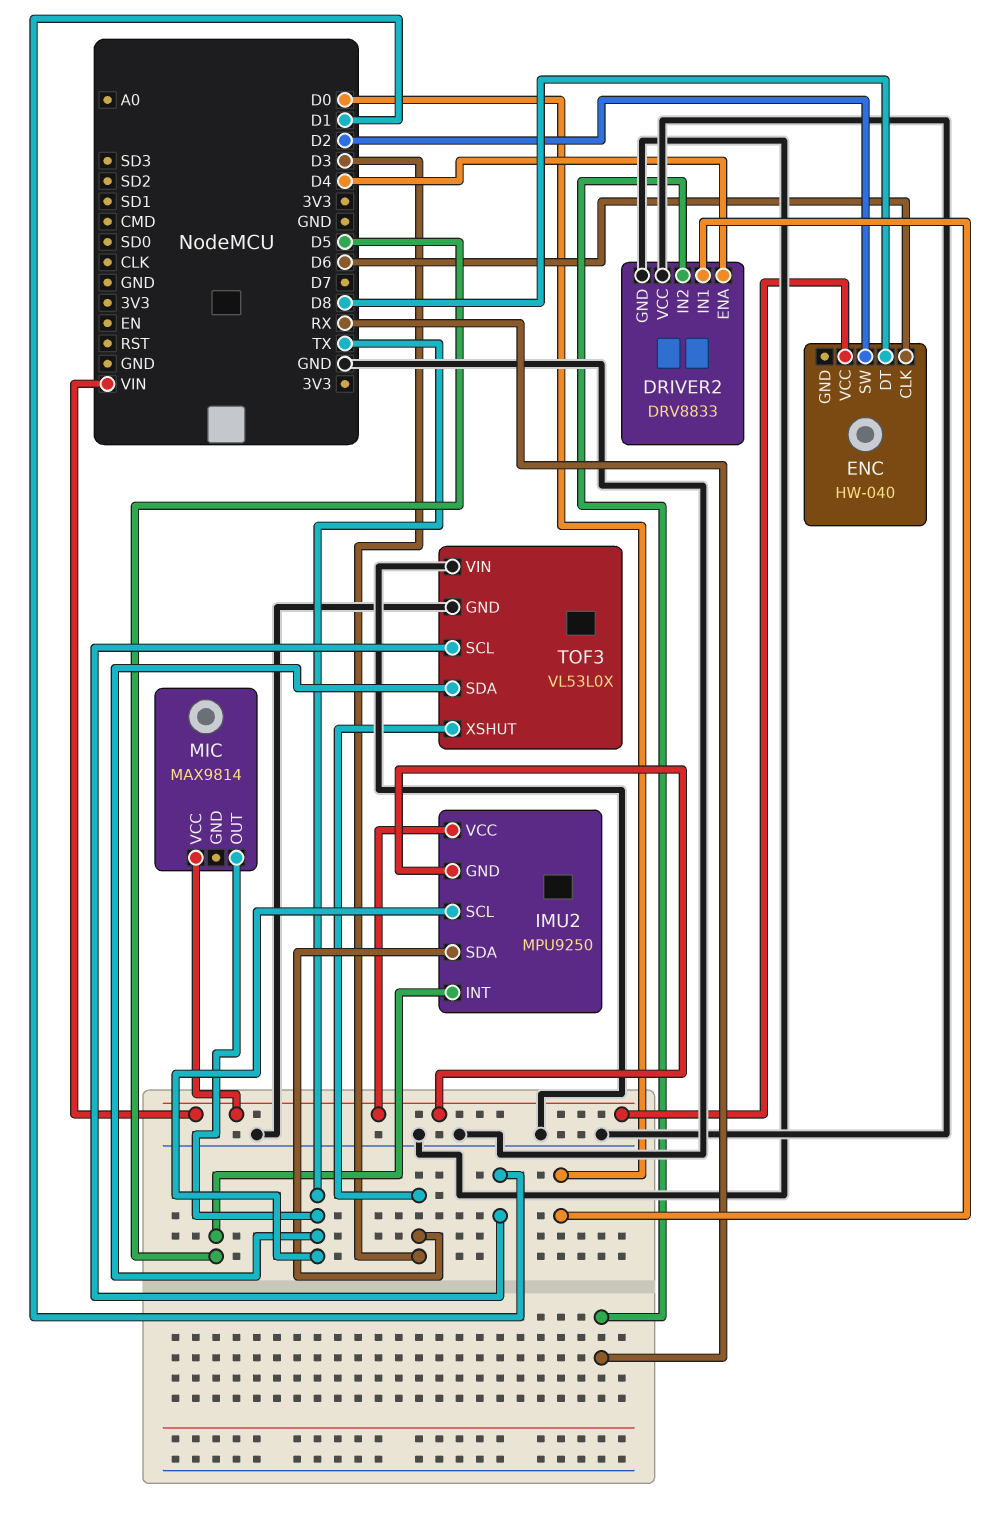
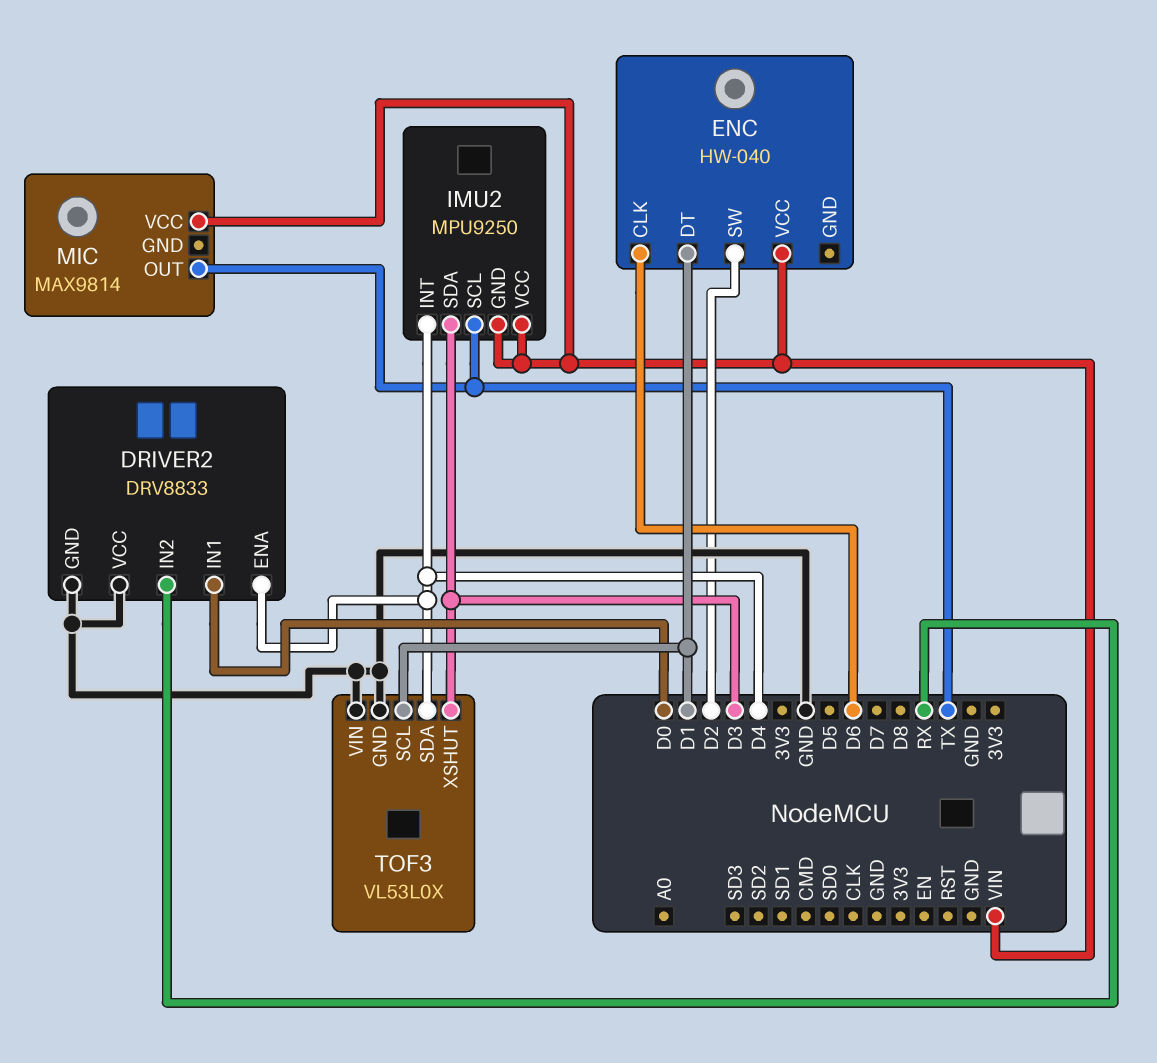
ENC pin DT: D8 -> D1
IMU2 pin INT: D5 -> D4
TOF3 pin SDA: TX -> D4

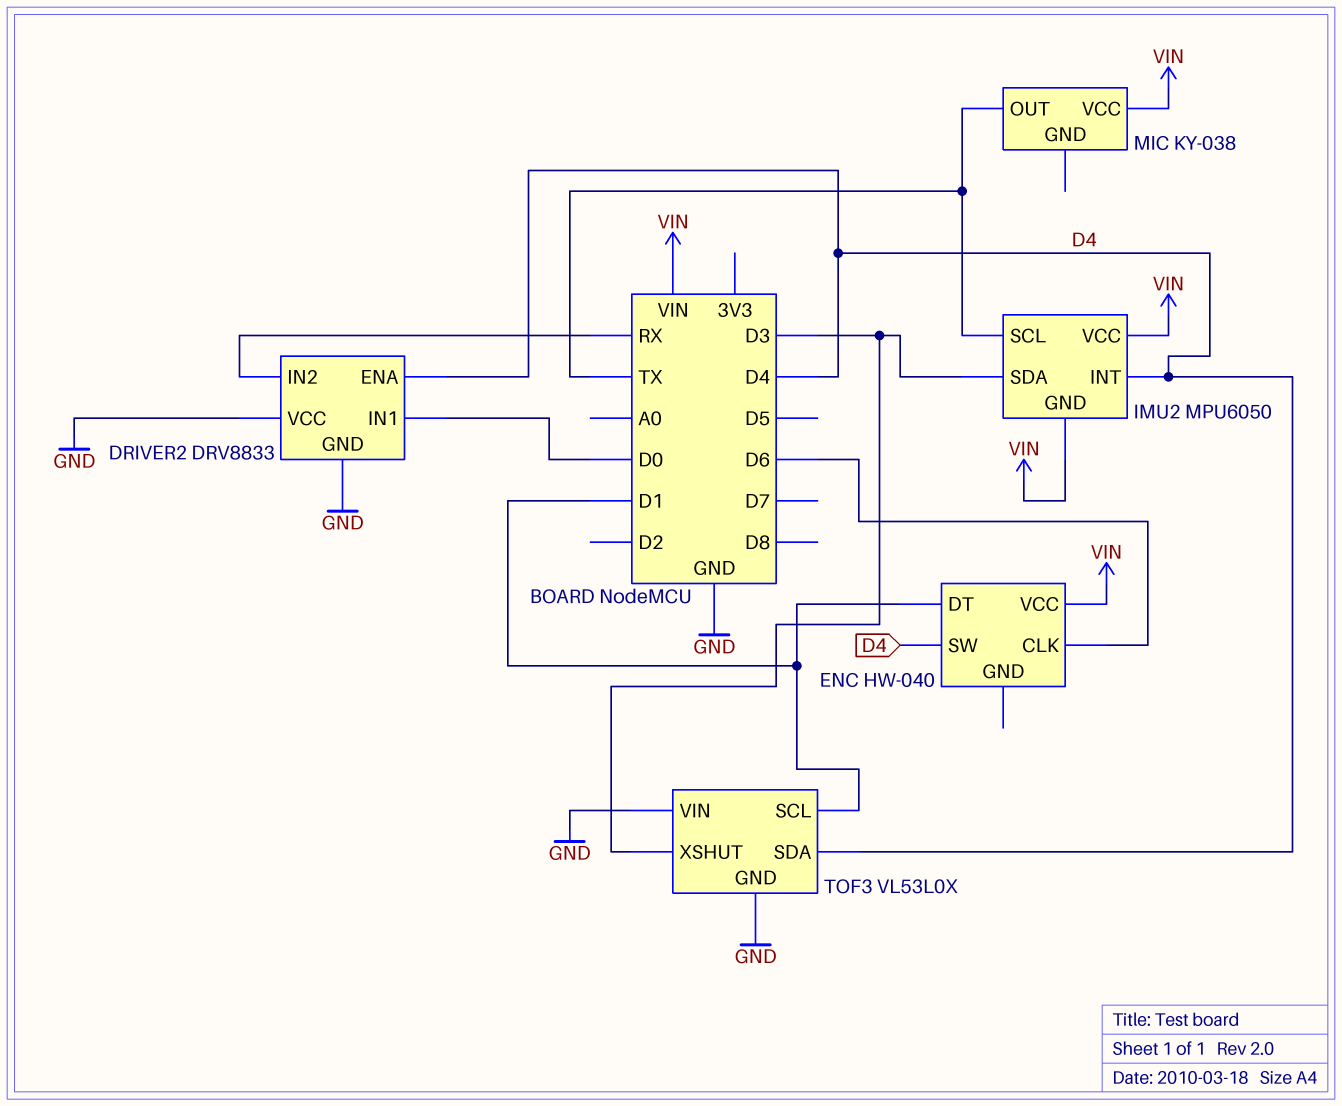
ENC pin SW: D2 -> D4
IMU2: MPU9250 -> MPU6050
MIC: MAX9814 -> KY-038

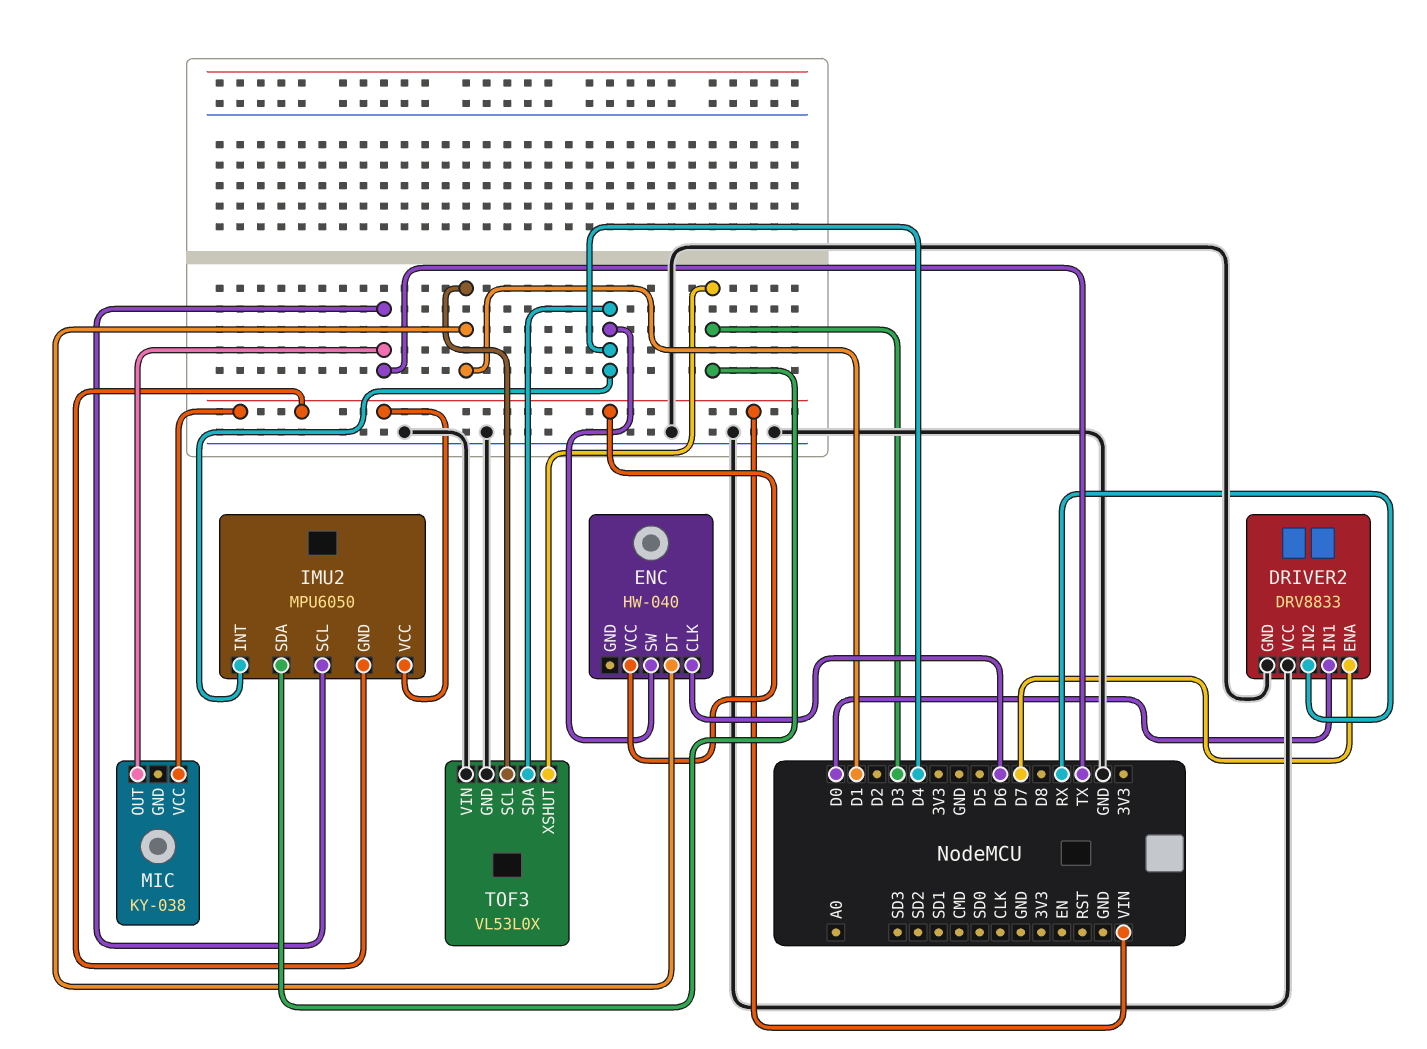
DRIVER2 pin ENA: D4 -> D7

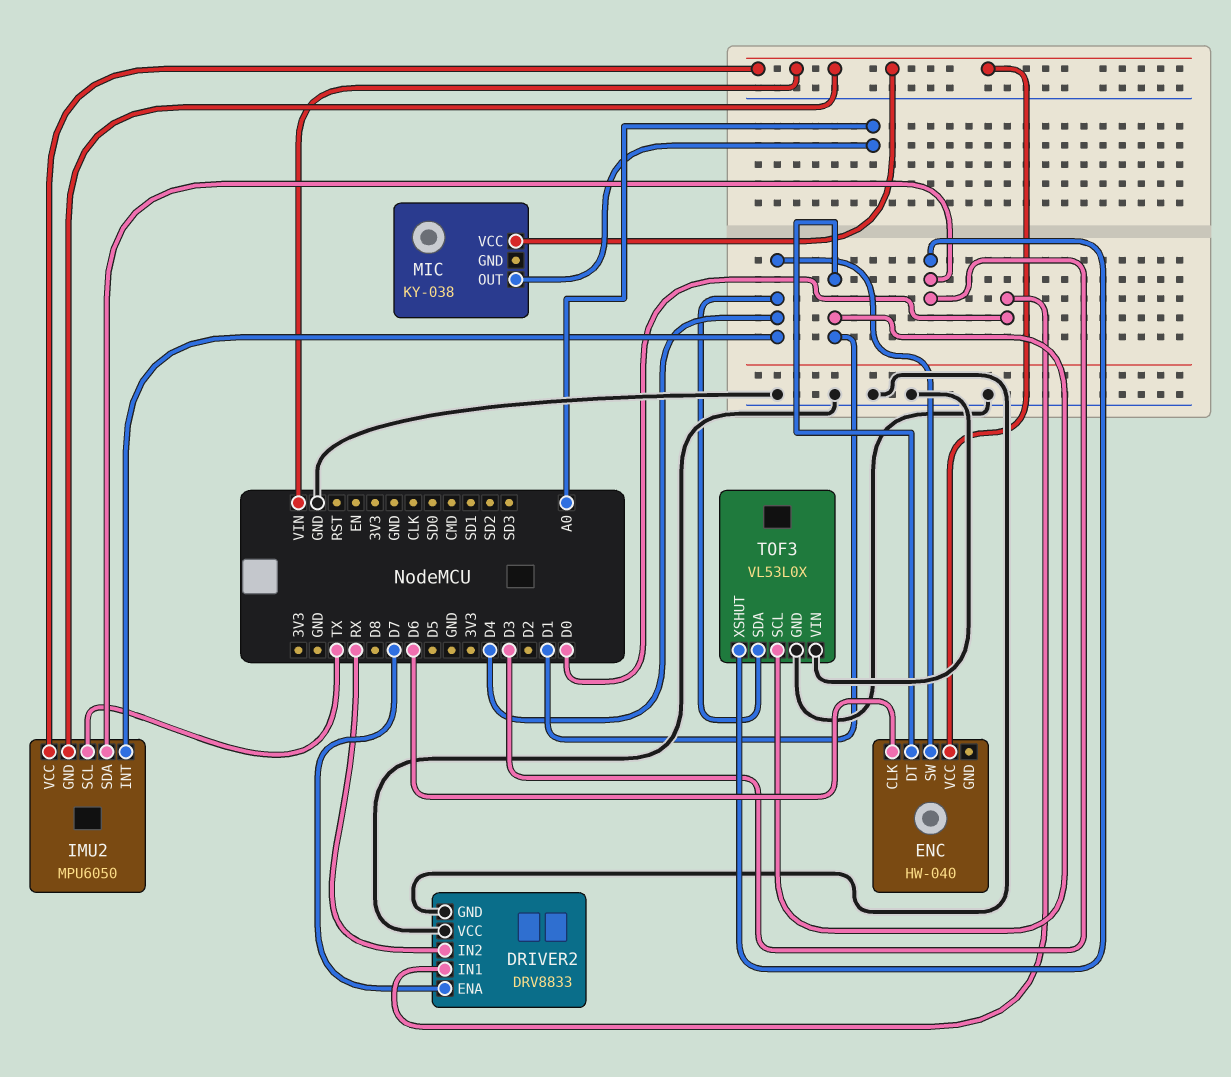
MIC pin OUT: TX -> A0

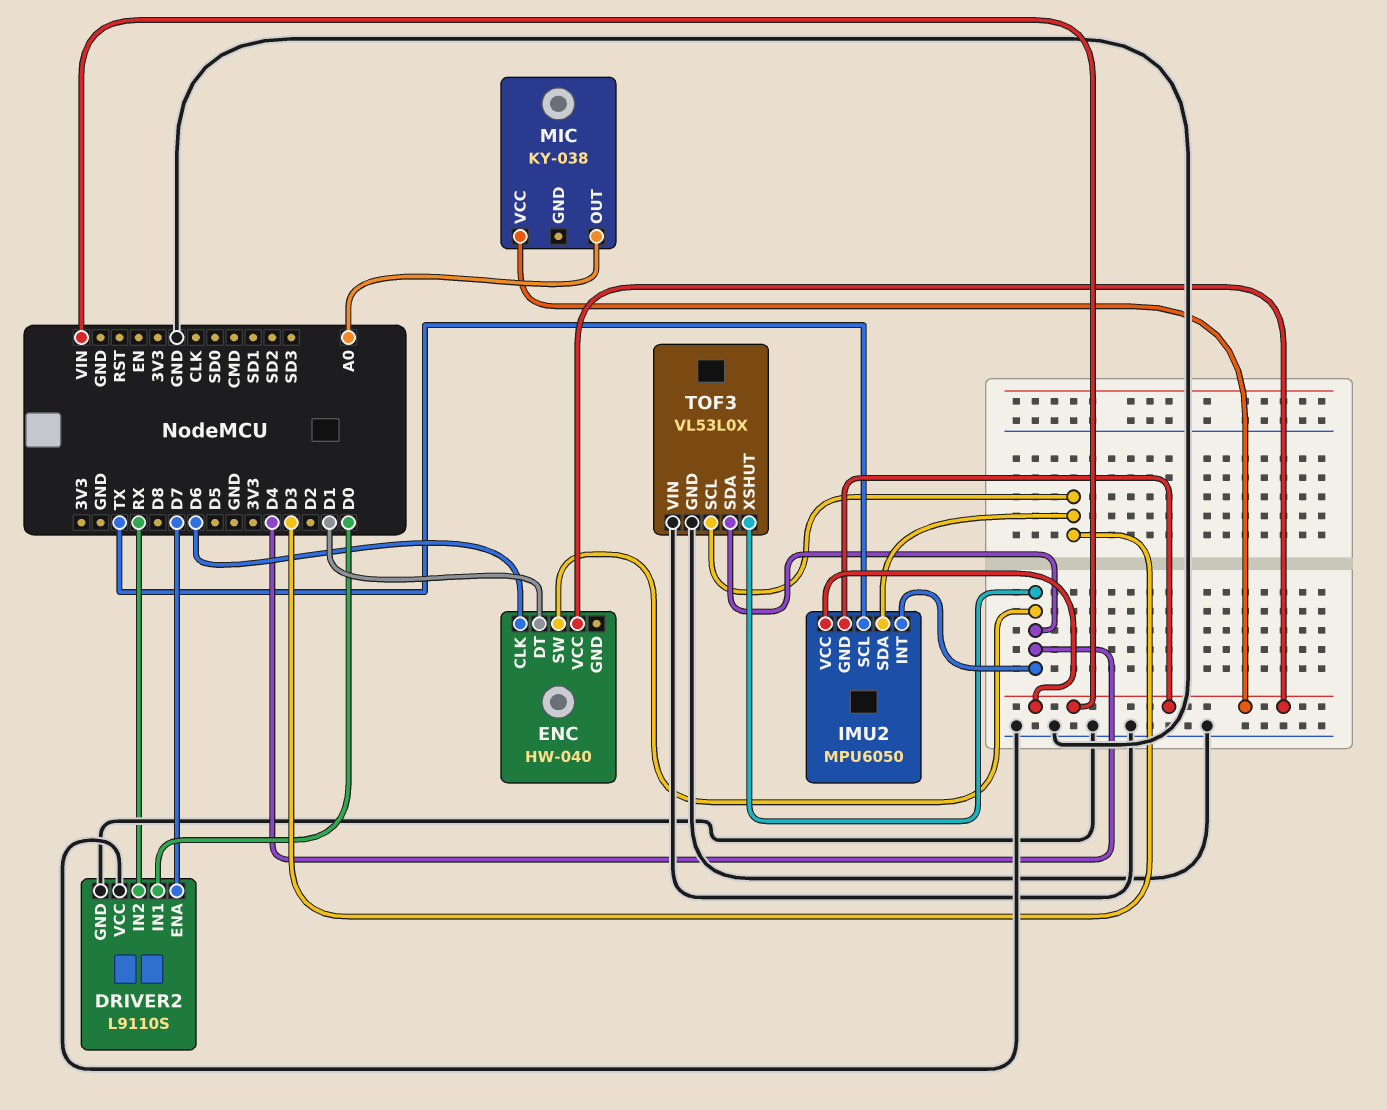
DRIVER2: DRV8833 -> L9110S
TOF3 pin SCL: D1 -> D3
TOF3 pin XSHUT: D3 -> D4

